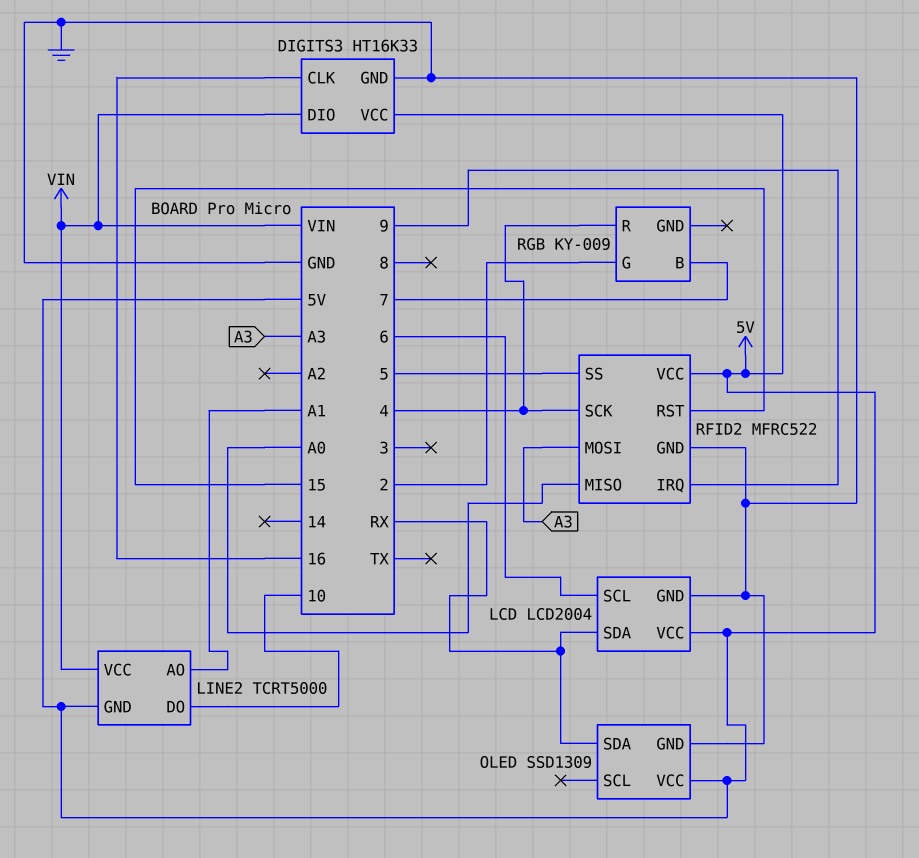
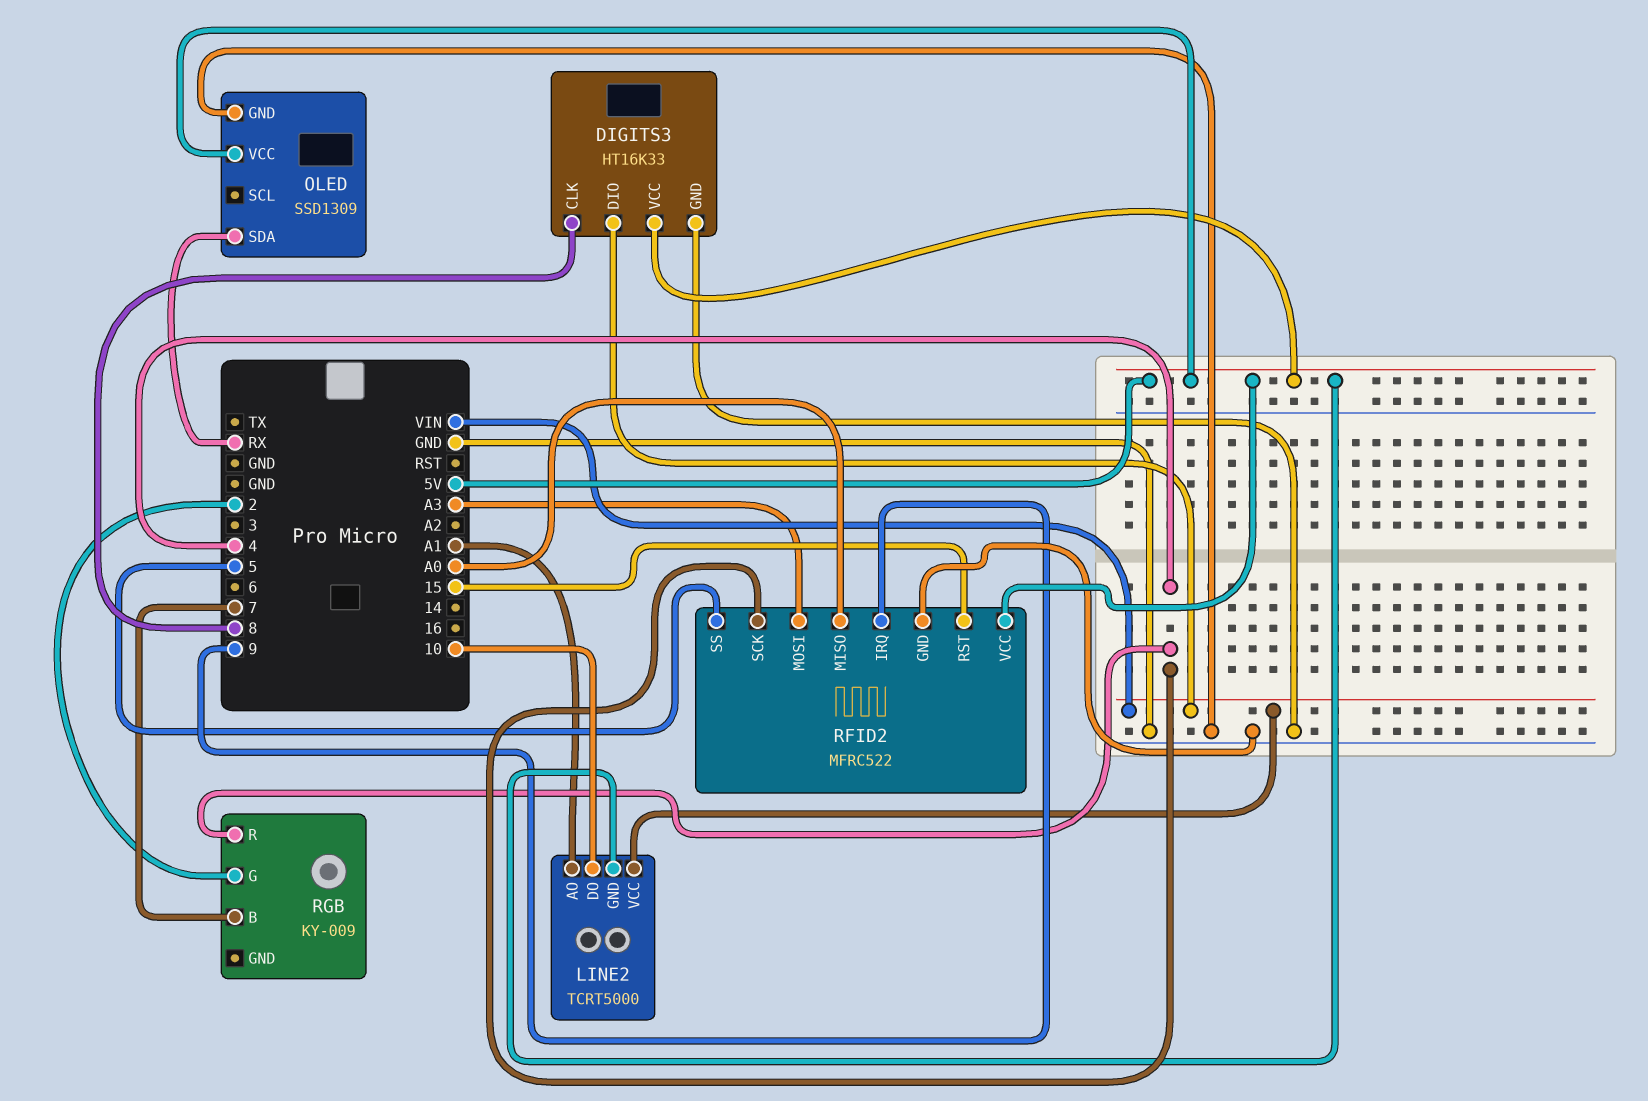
DIGITS3 pin CLK: 16 -> 8
LCD: LCD2004 -> none
LCD pin GND: GND -> none
LCD pin SCL: 6 -> none
LCD pin SDA: RX -> none
LCD pin VCC: 5V -> none

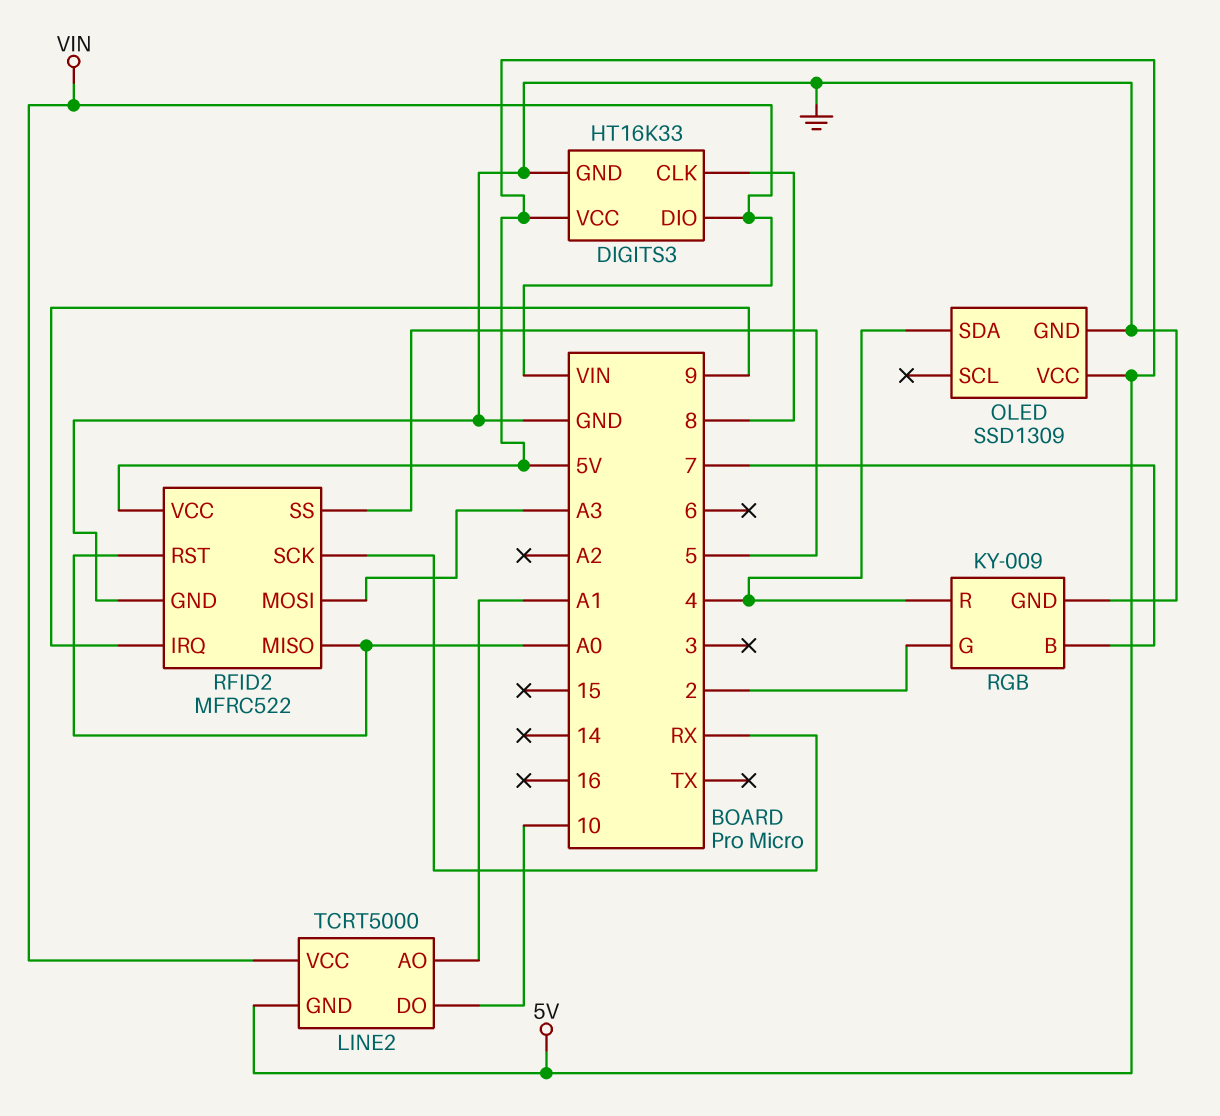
OLED pin SDA: RX -> 4
RFID2 pin RST: 15 -> A0
RFID2 pin SCK: 4 -> RX
RGB pin GND: none -> GND

